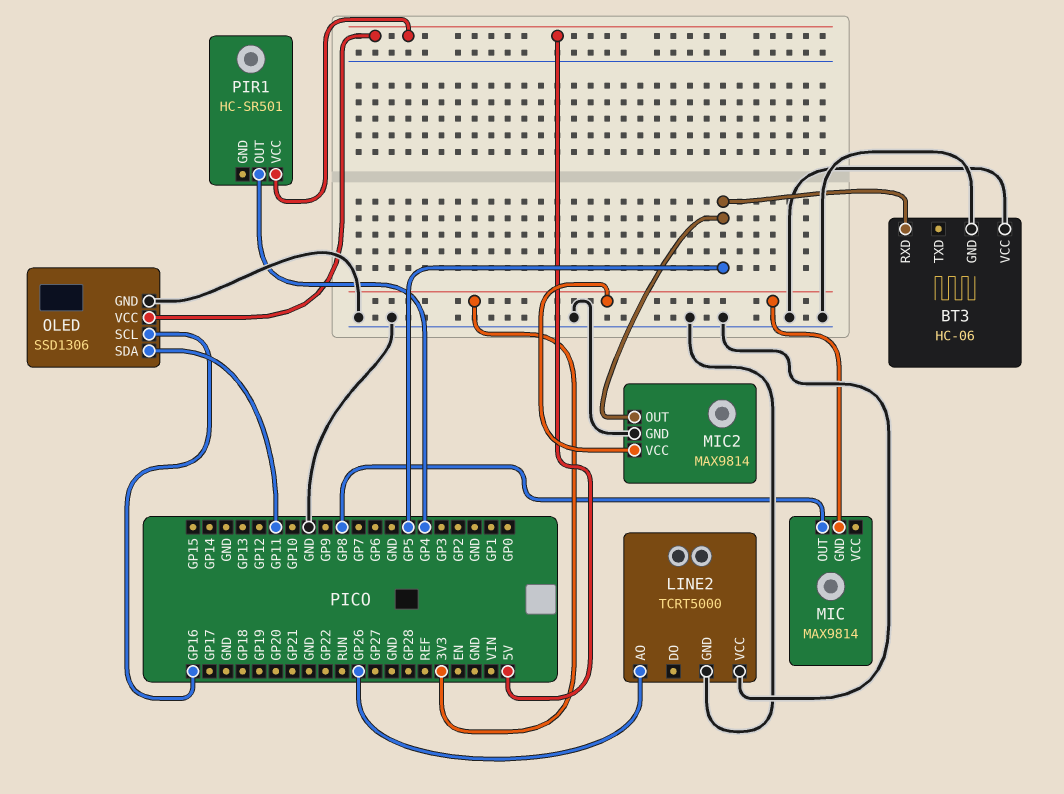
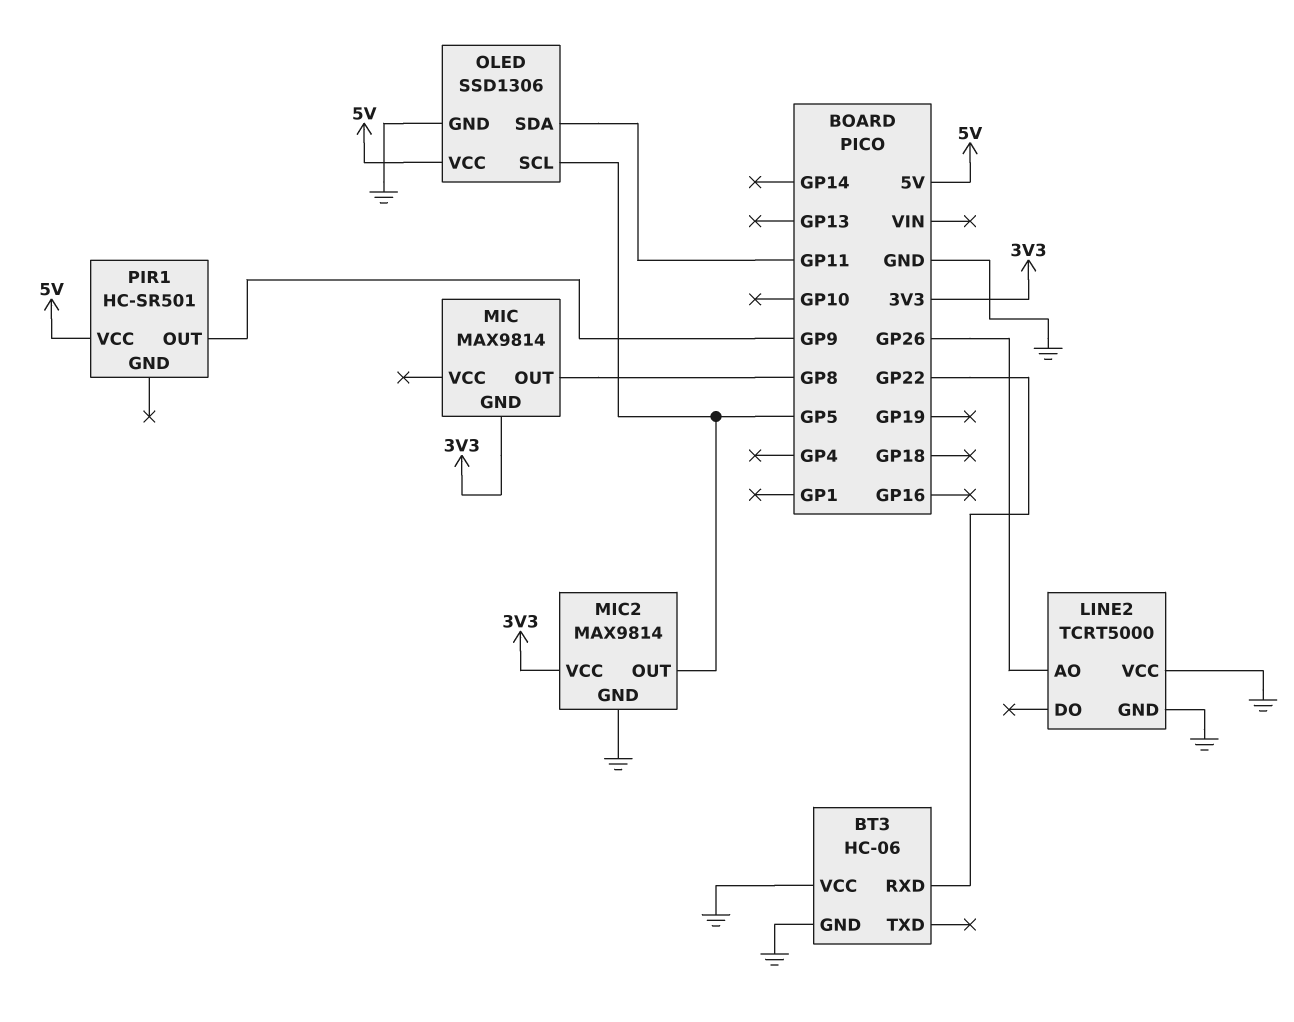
BT3 pin RXD: GP5 -> GP22
OLED pin SCL: GP16 -> GP5
PIR1 pin OUT: GP4 -> GP9

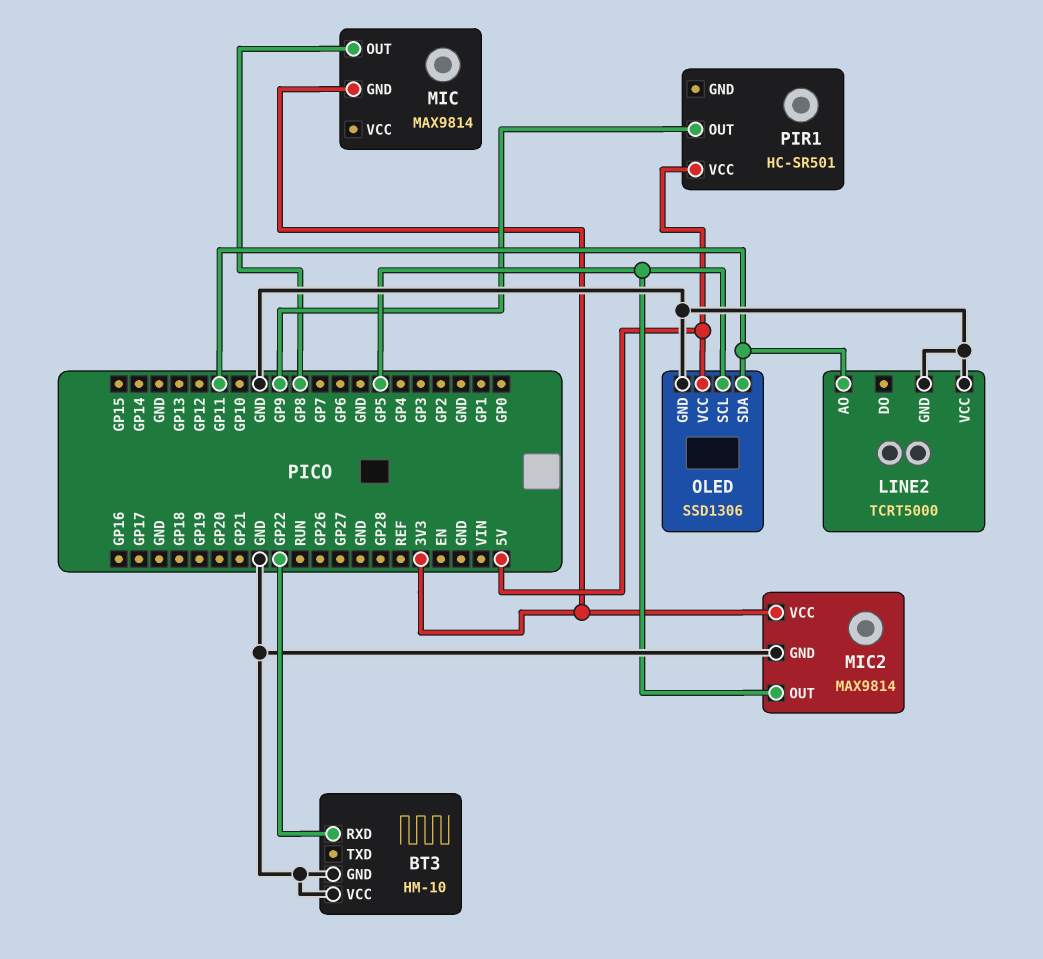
BT3: HC-06 -> HM-10
LINE2 pin AO: GP26 -> GP11

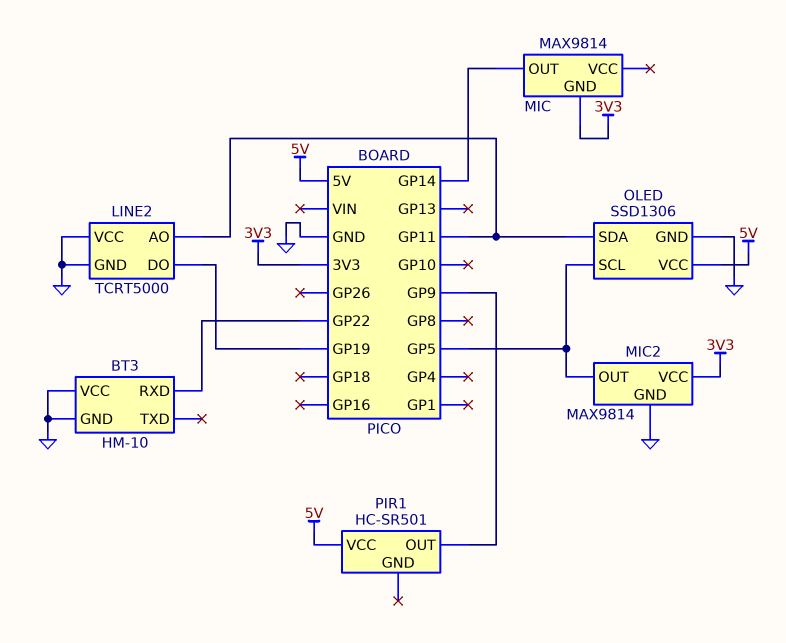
LINE2 pin DO: none -> GP19
MIC pin OUT: GP8 -> GP14

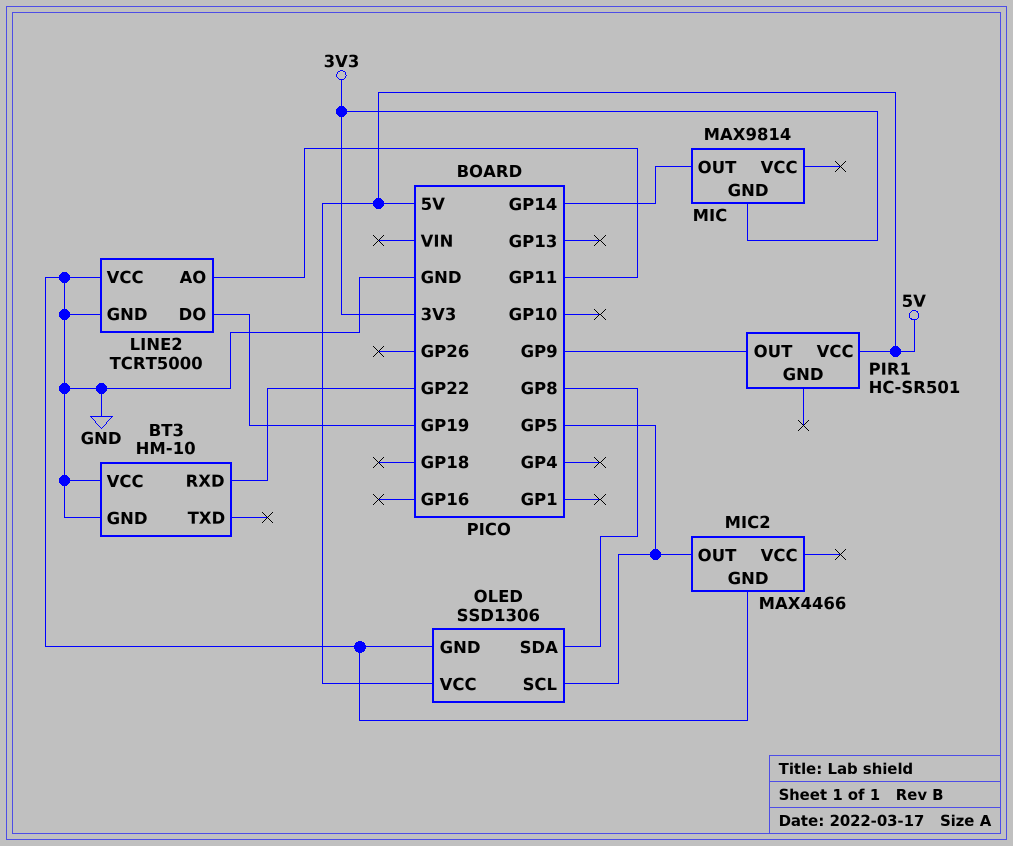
MIC2: MAX9814 -> MAX4466
MIC2 pin VCC: 3V3 -> none
OLED pin SDA: GP11 -> GP8

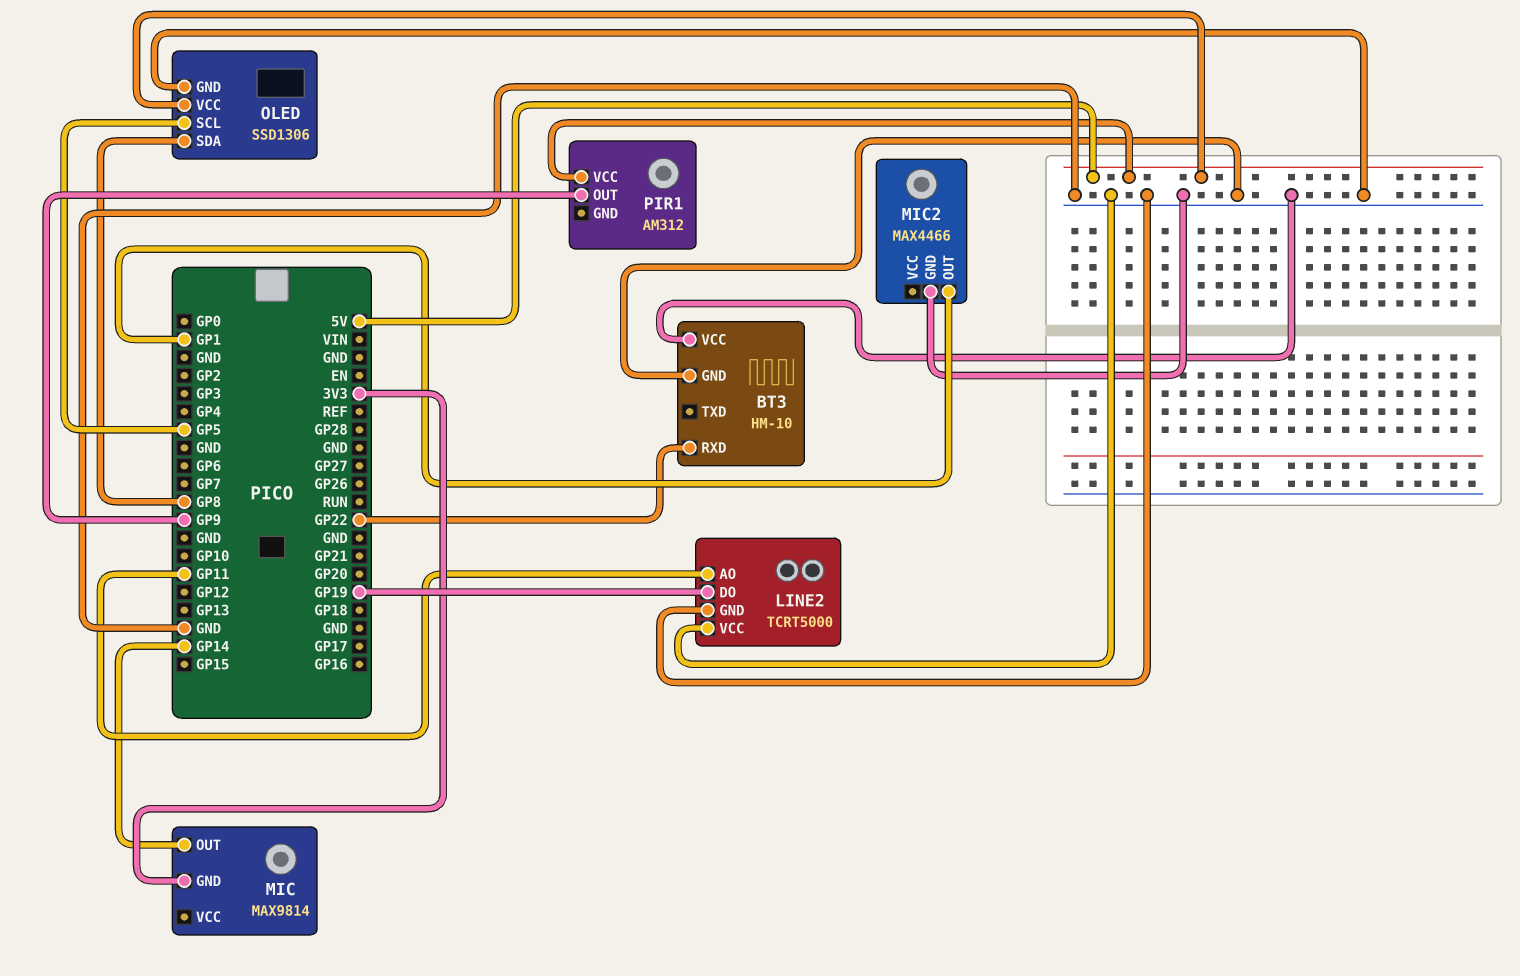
MIC2 pin OUT: GP5 -> GP1
PIR1: HC-SR501 -> AM312

